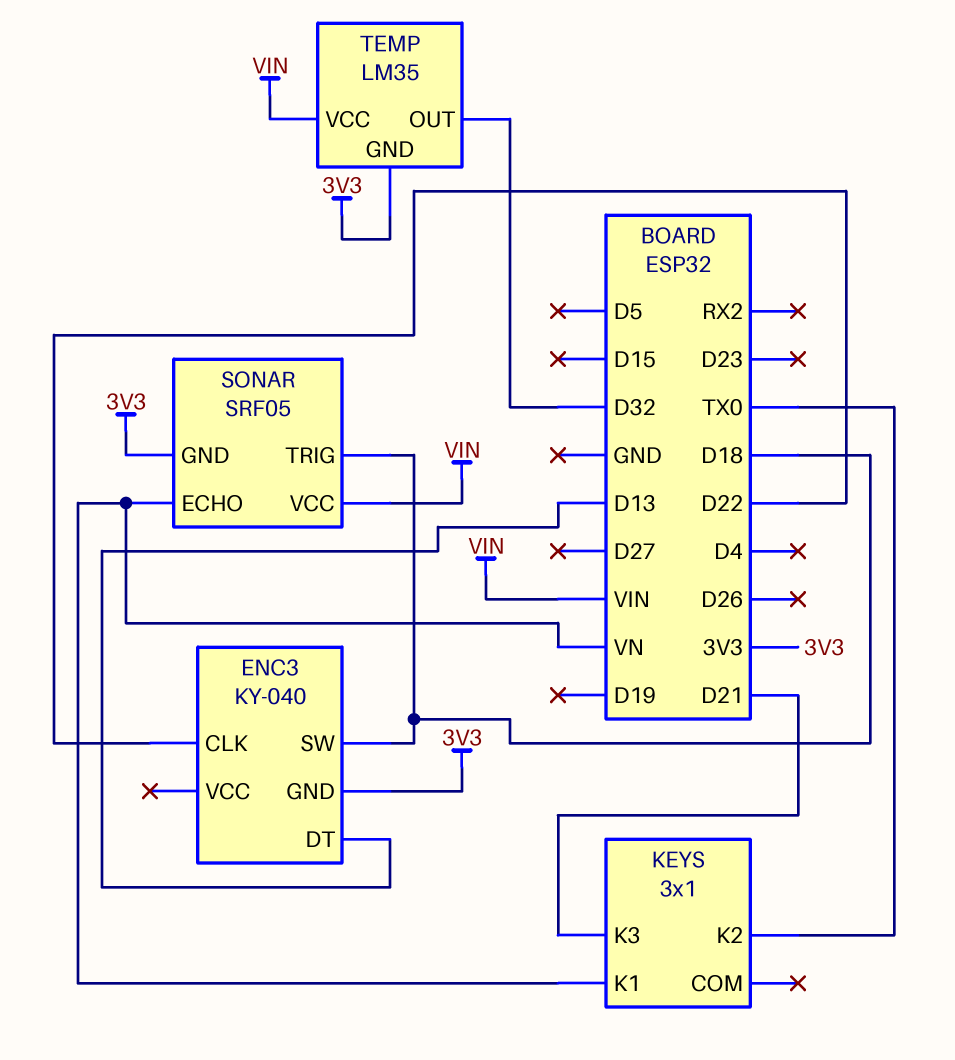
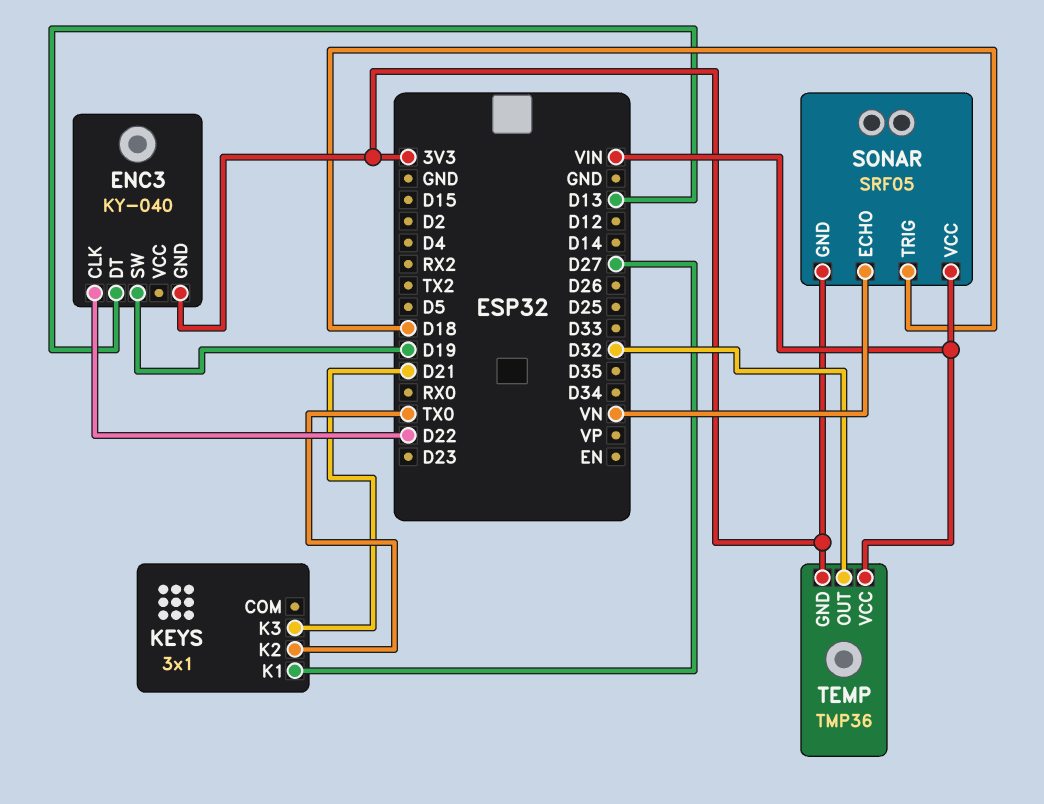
ENC3 pin SW: D18 -> D19
KEYS pin K1: VN -> D27
TEMP: LM35 -> TMP36

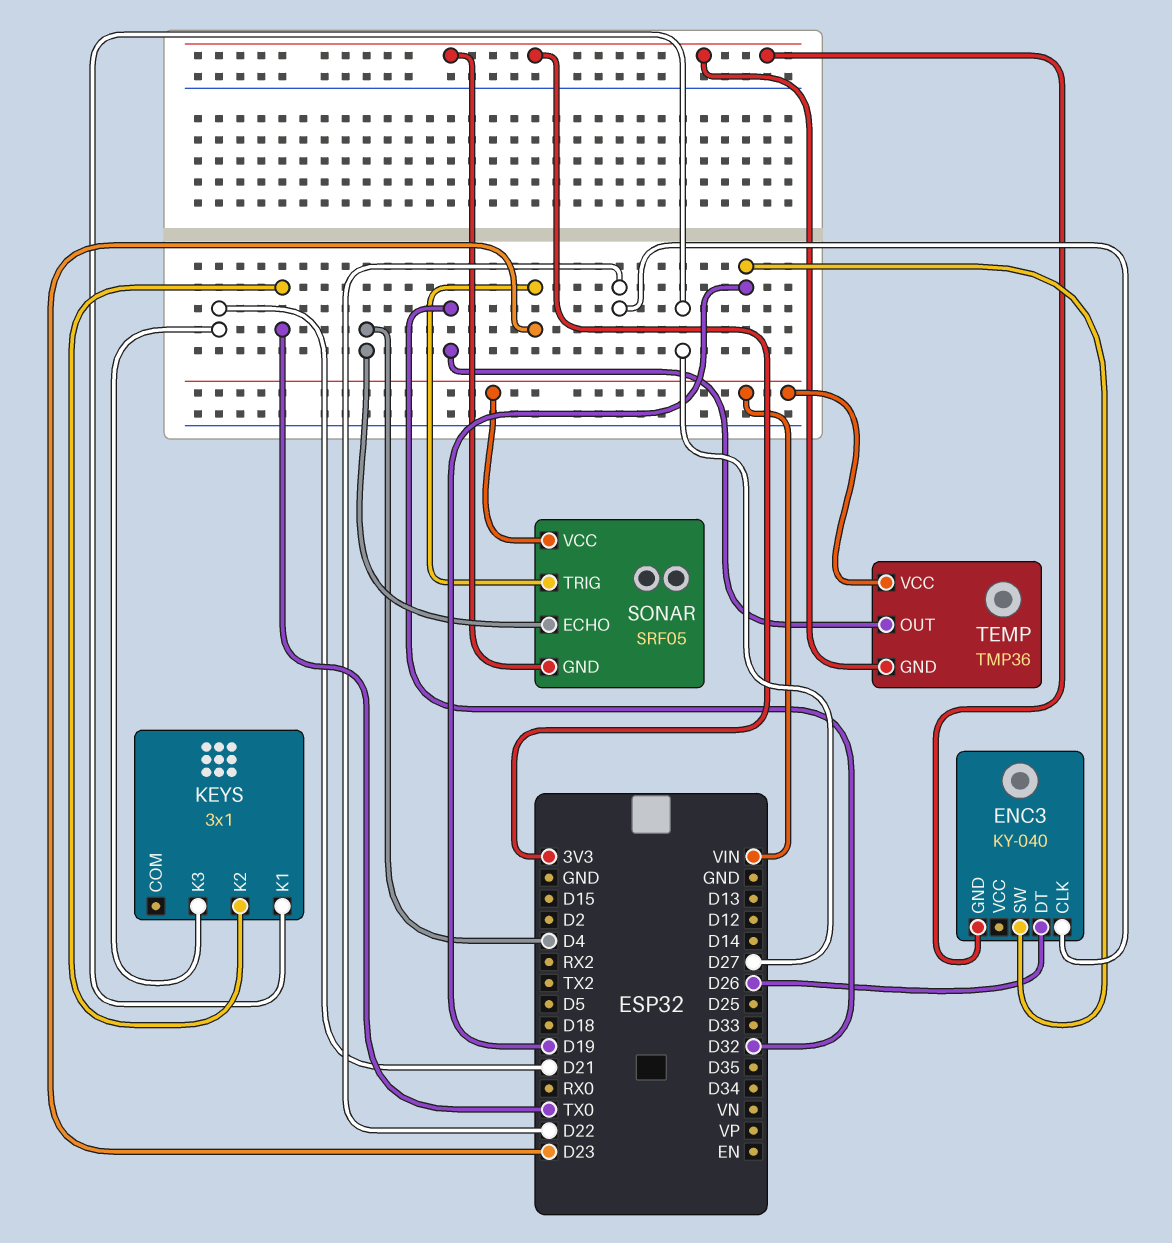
ENC3 pin DT: D13 -> D26
SONAR pin ECHO: VN -> D4
SONAR pin TRIG: D18 -> D23

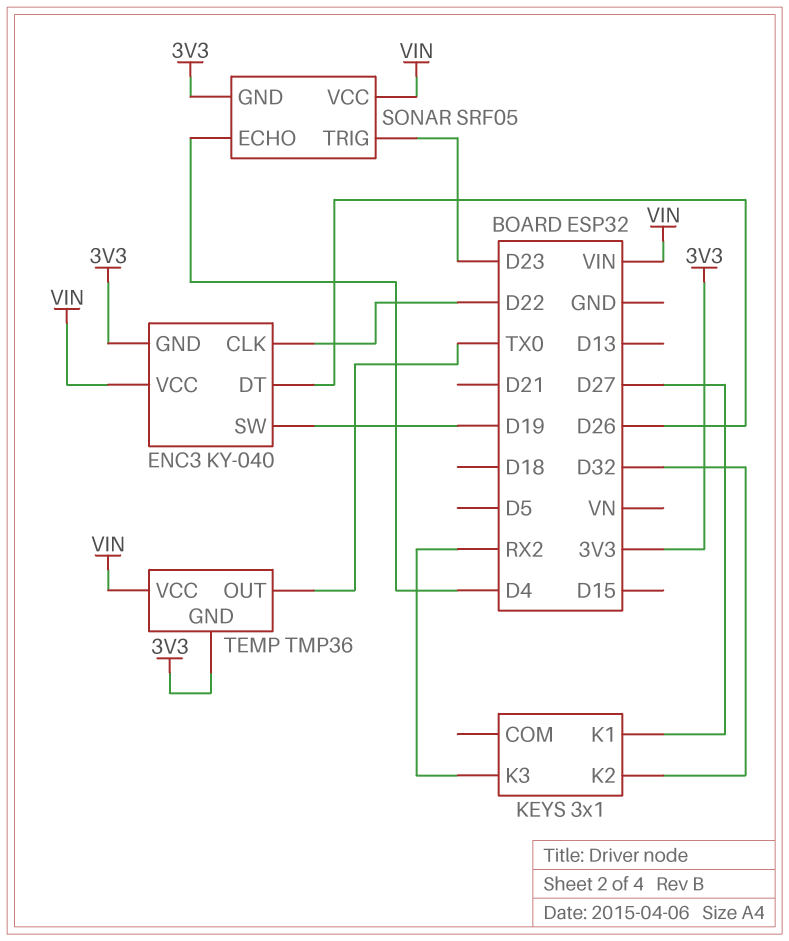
ENC3 pin VCC: none -> VIN
KEYS pin K2: TX0 -> D32
KEYS pin K3: D21 -> RX2
TEMP pin OUT: D32 -> TX0

